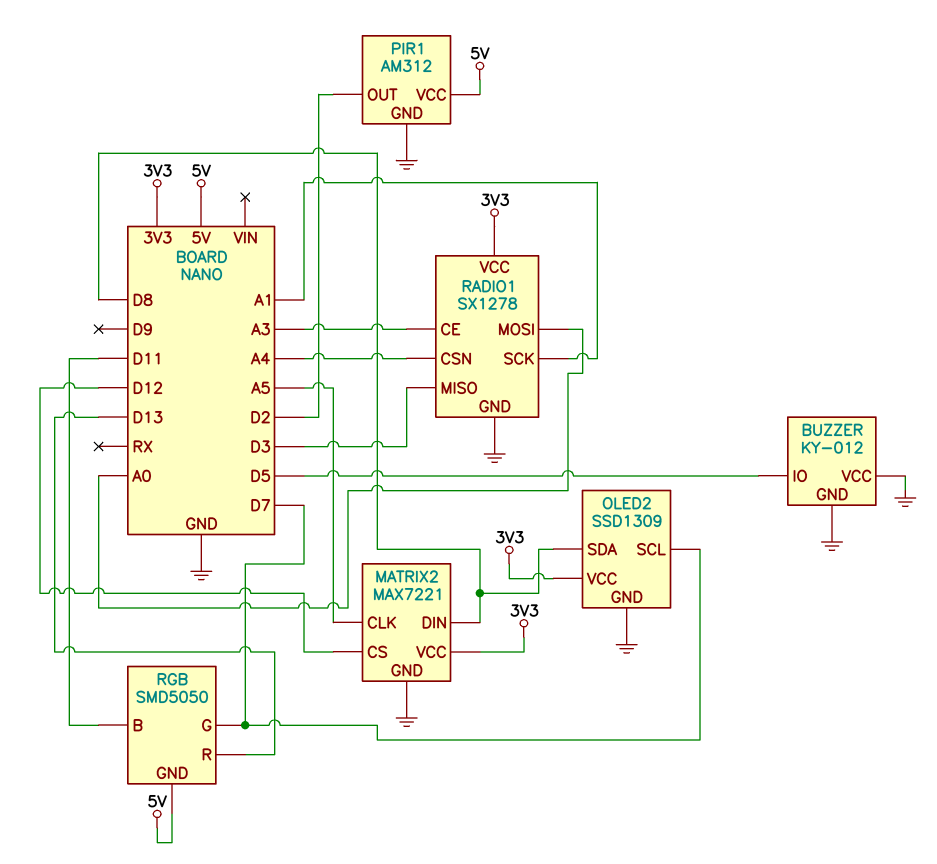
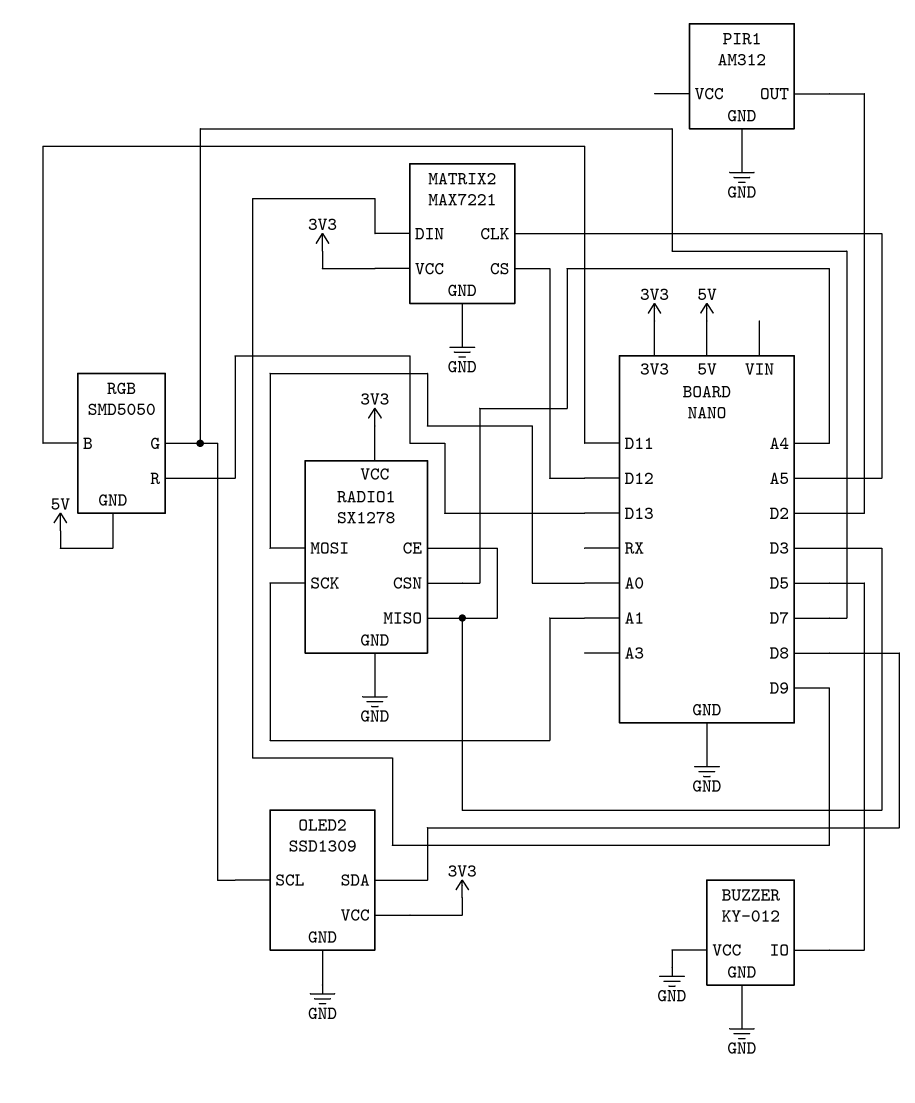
MATRIX2 pin DIN: D8 -> D9
PIR1 pin VCC: 5V -> none
RADIO1 pin CE: A3 -> D3

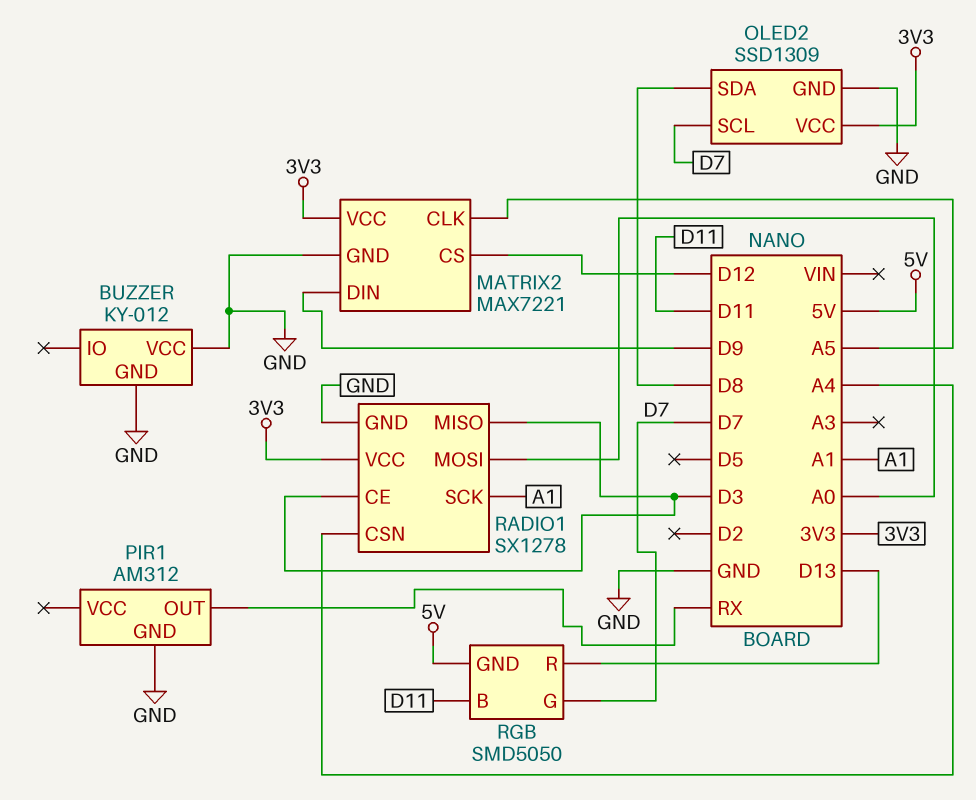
BUZZER pin IO: D5 -> none
PIR1 pin OUT: D2 -> RX

